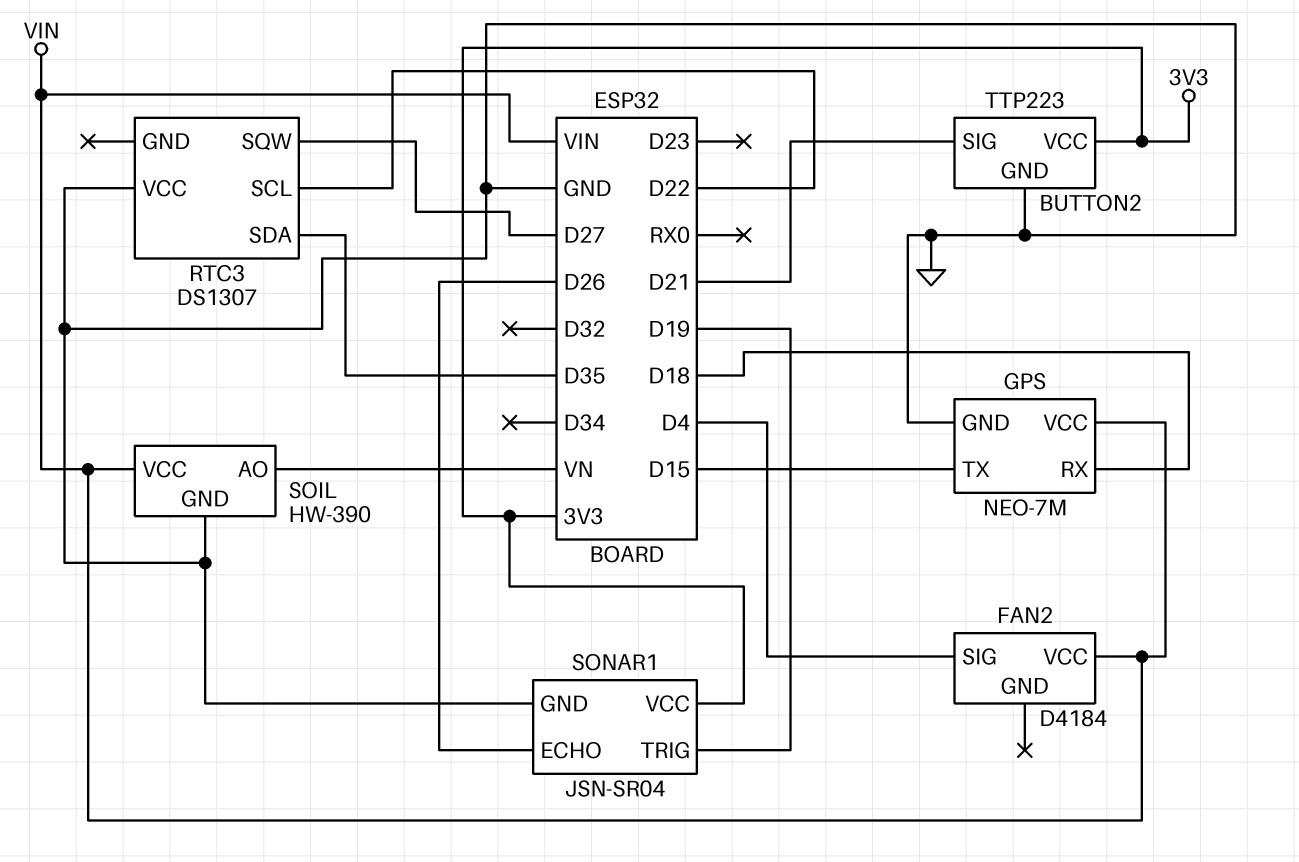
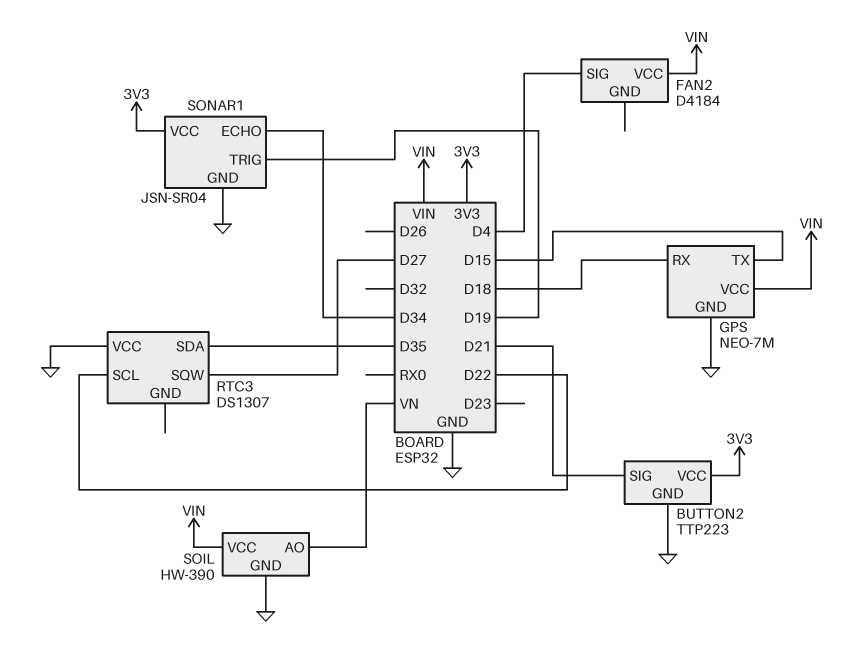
SONAR1 pin ECHO: D26 -> D34

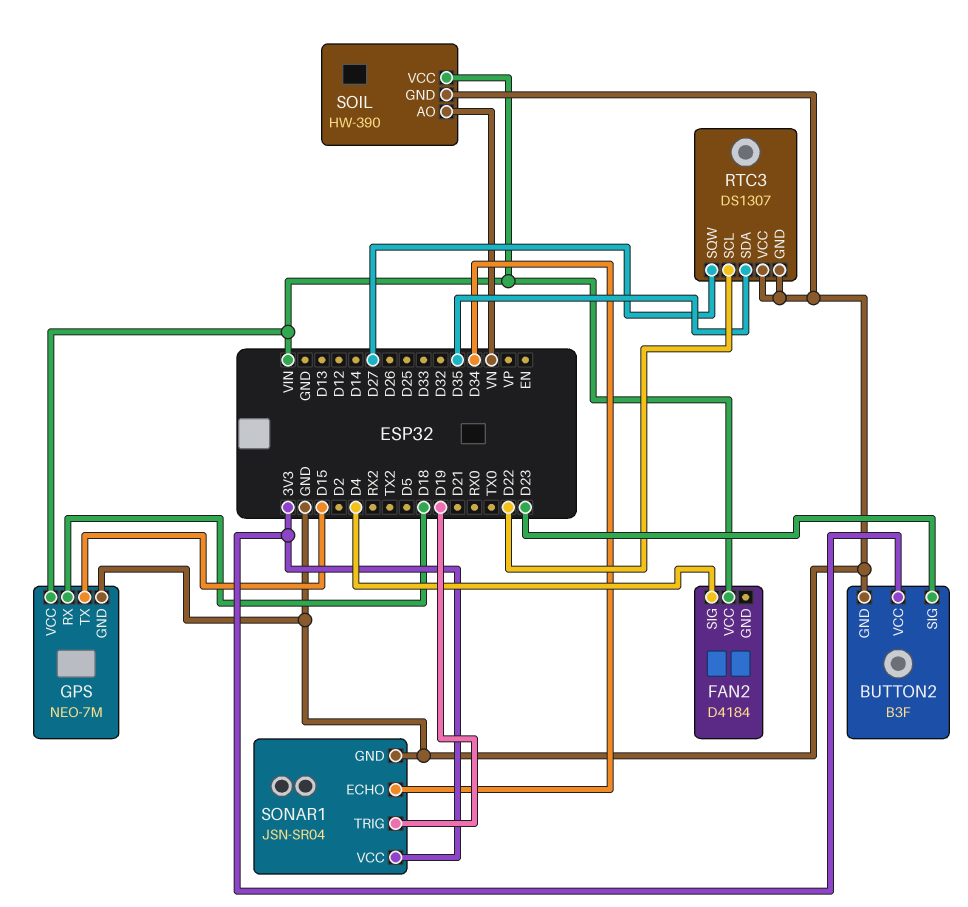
BUTTON2: TTP223 -> B3F
BUTTON2 pin SIG: D21 -> D23
RTC3 pin GND: none -> GND

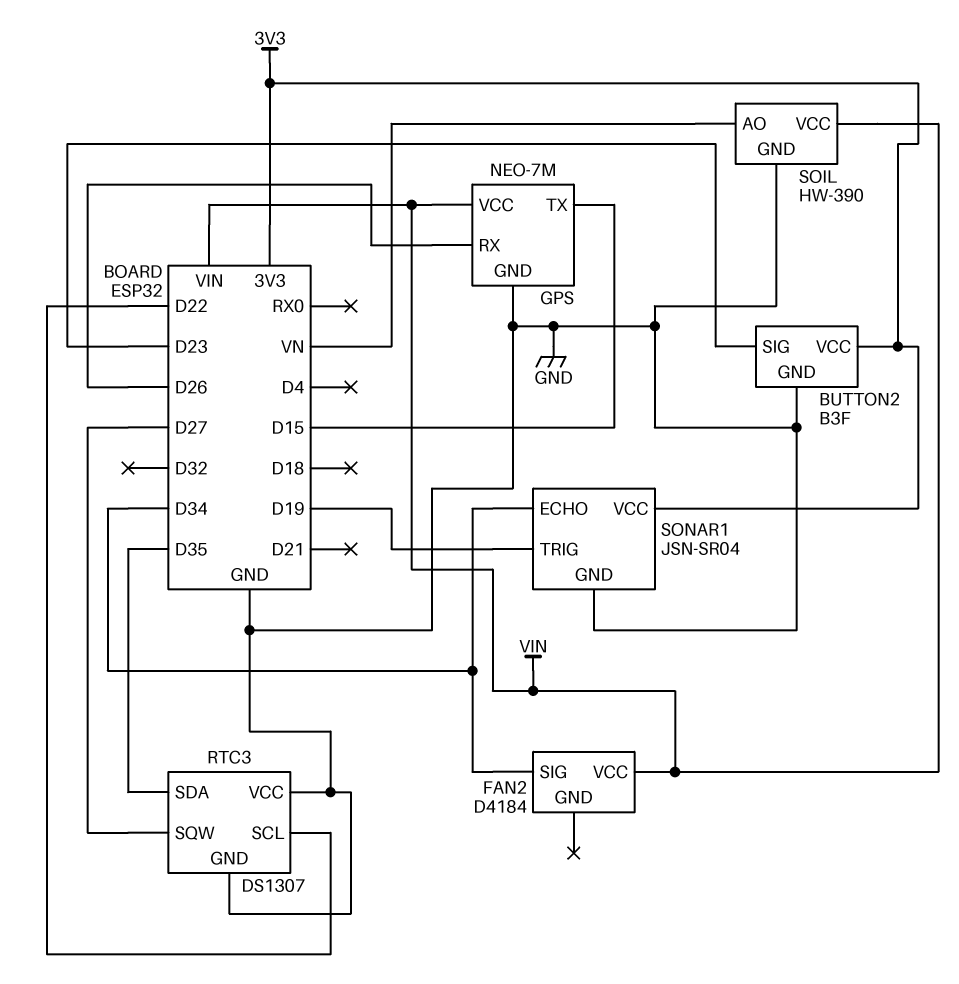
FAN2 pin SIG: D4 -> D34
GPS pin RX: D18 -> D26

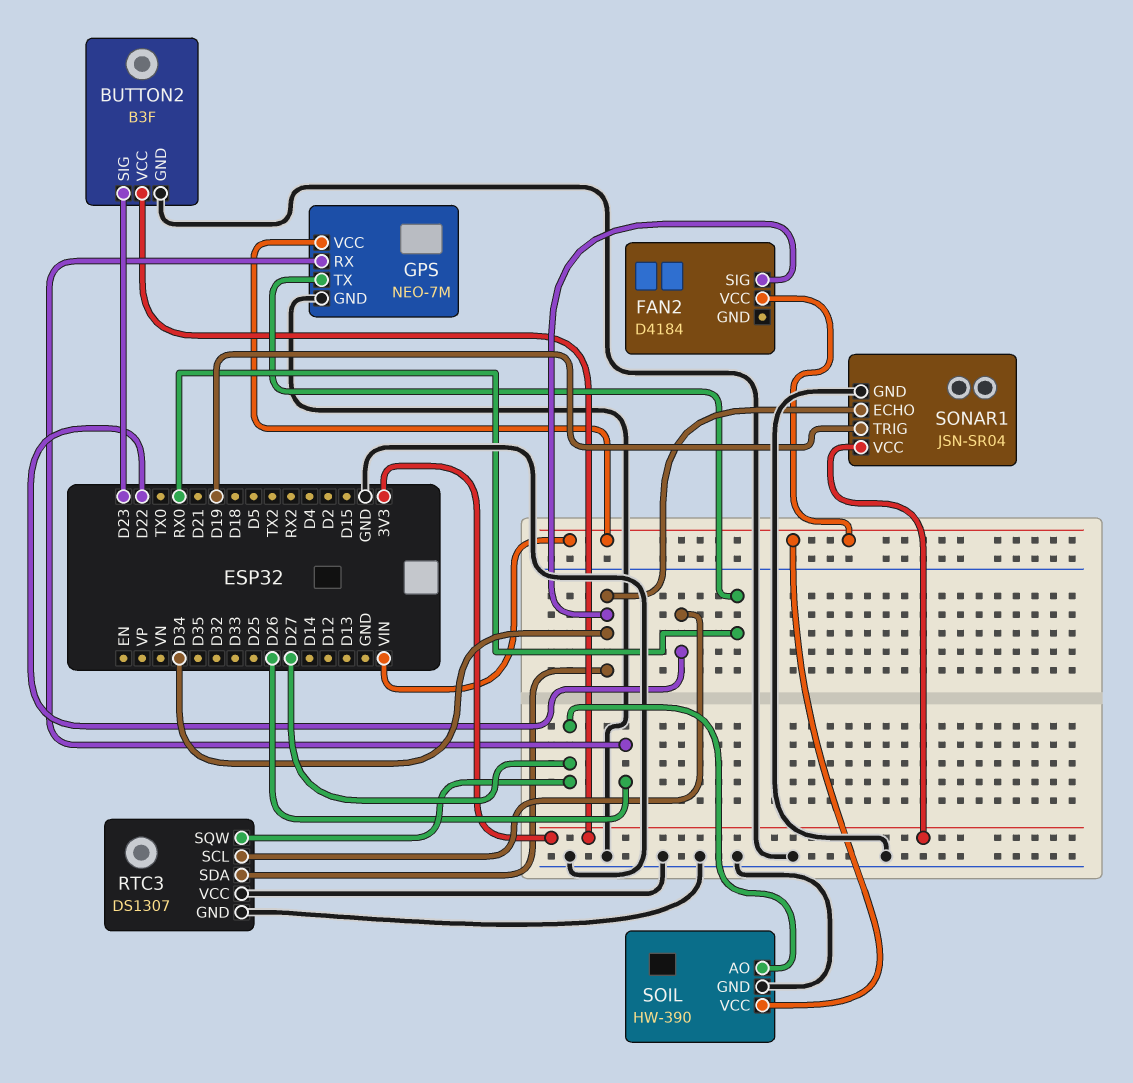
GPS pin TX: D15 -> RX0
RTC3 pin SDA: D35 -> D34
SOIL pin AO: VN -> D27

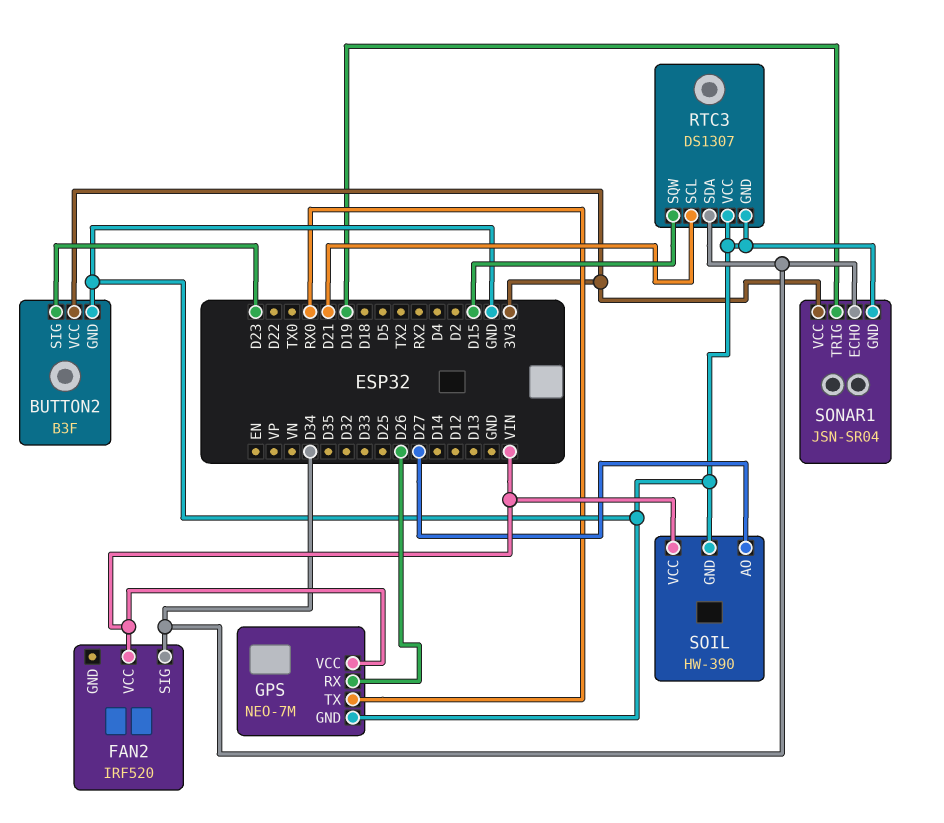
FAN2: D4184 -> IRF520
RTC3 pin SCL: D22 -> D21
RTC3 pin SQW: D27 -> D15

